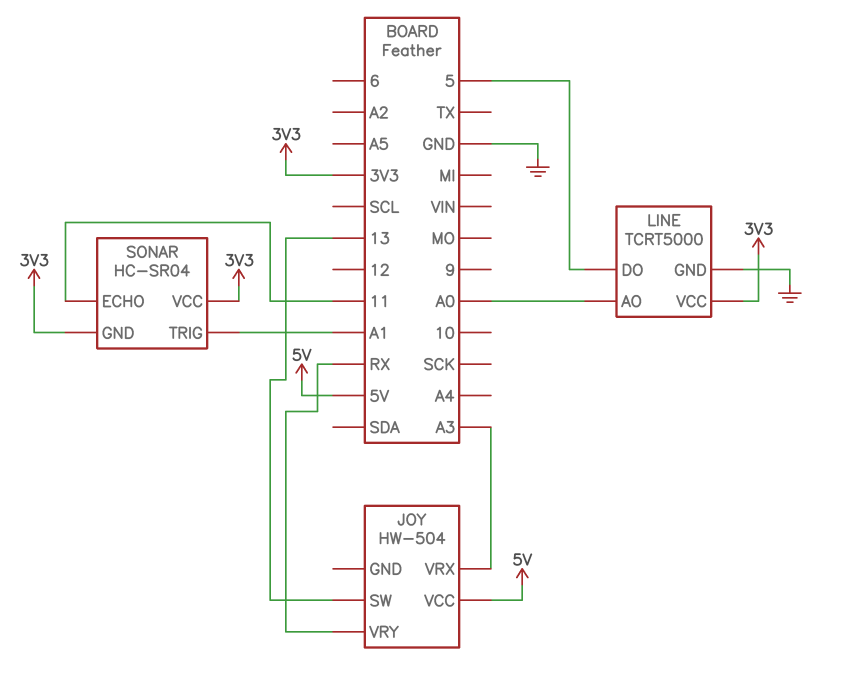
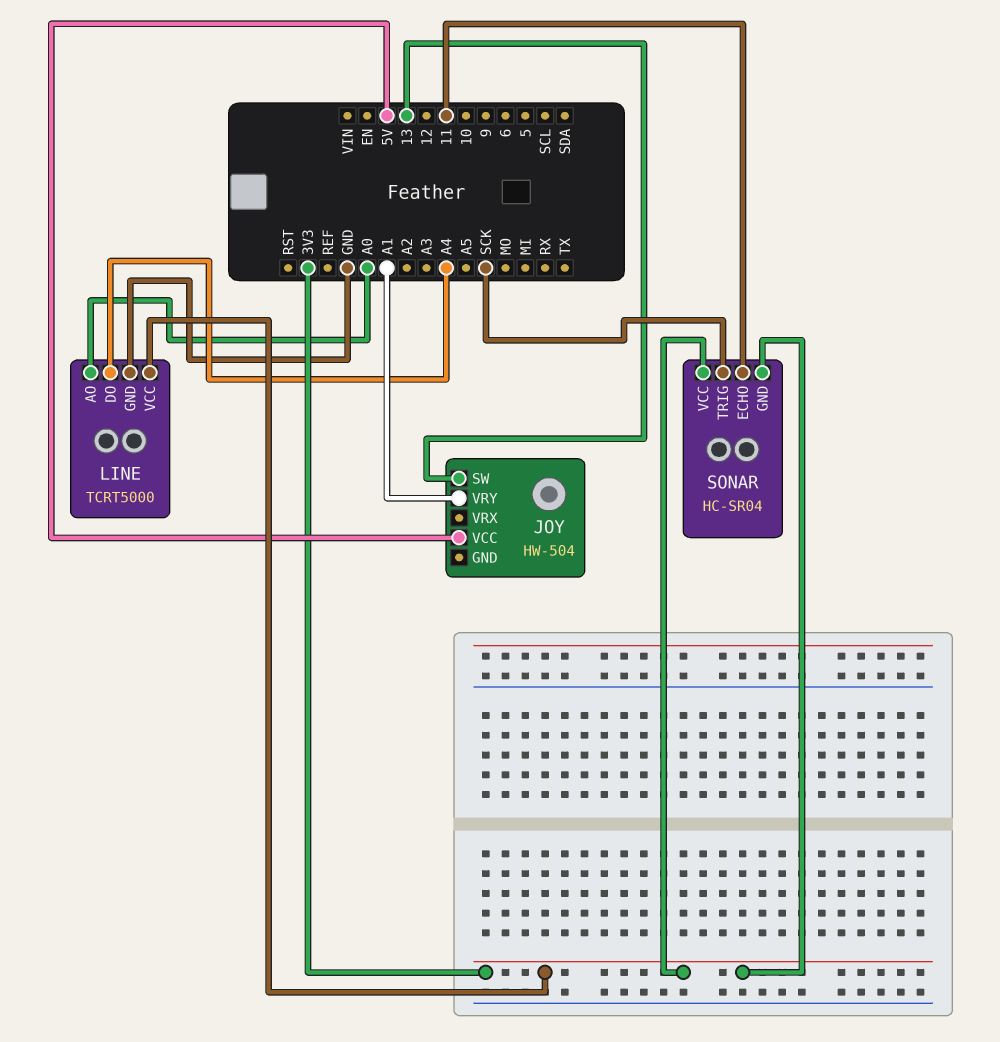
JOY pin VRX: A3 -> none
JOY pin VRY: RX -> A1
LINE pin DO: 5 -> A4
SONAR pin TRIG: A1 -> SCK

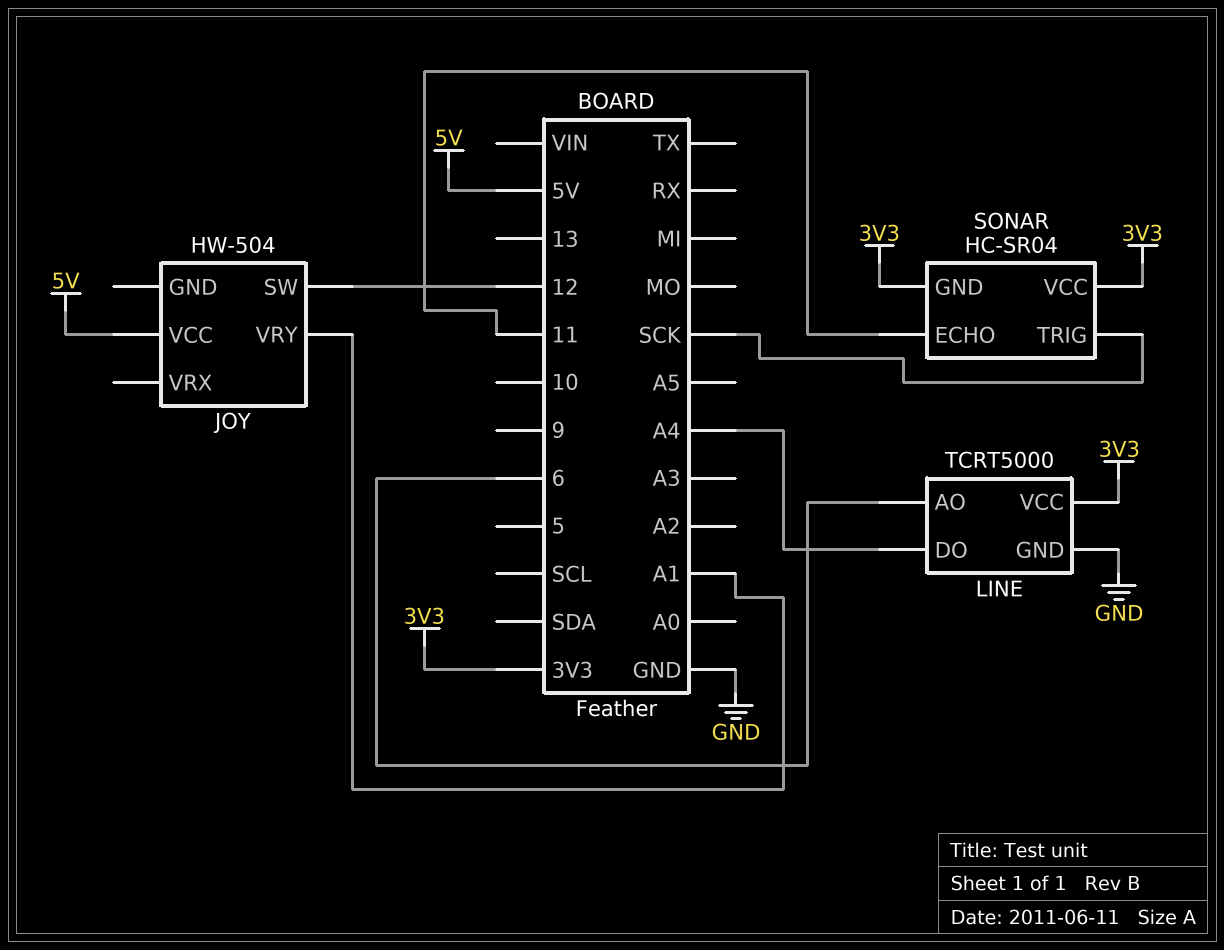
JOY pin SW: 13 -> 12
LINE pin AO: A0 -> 6

